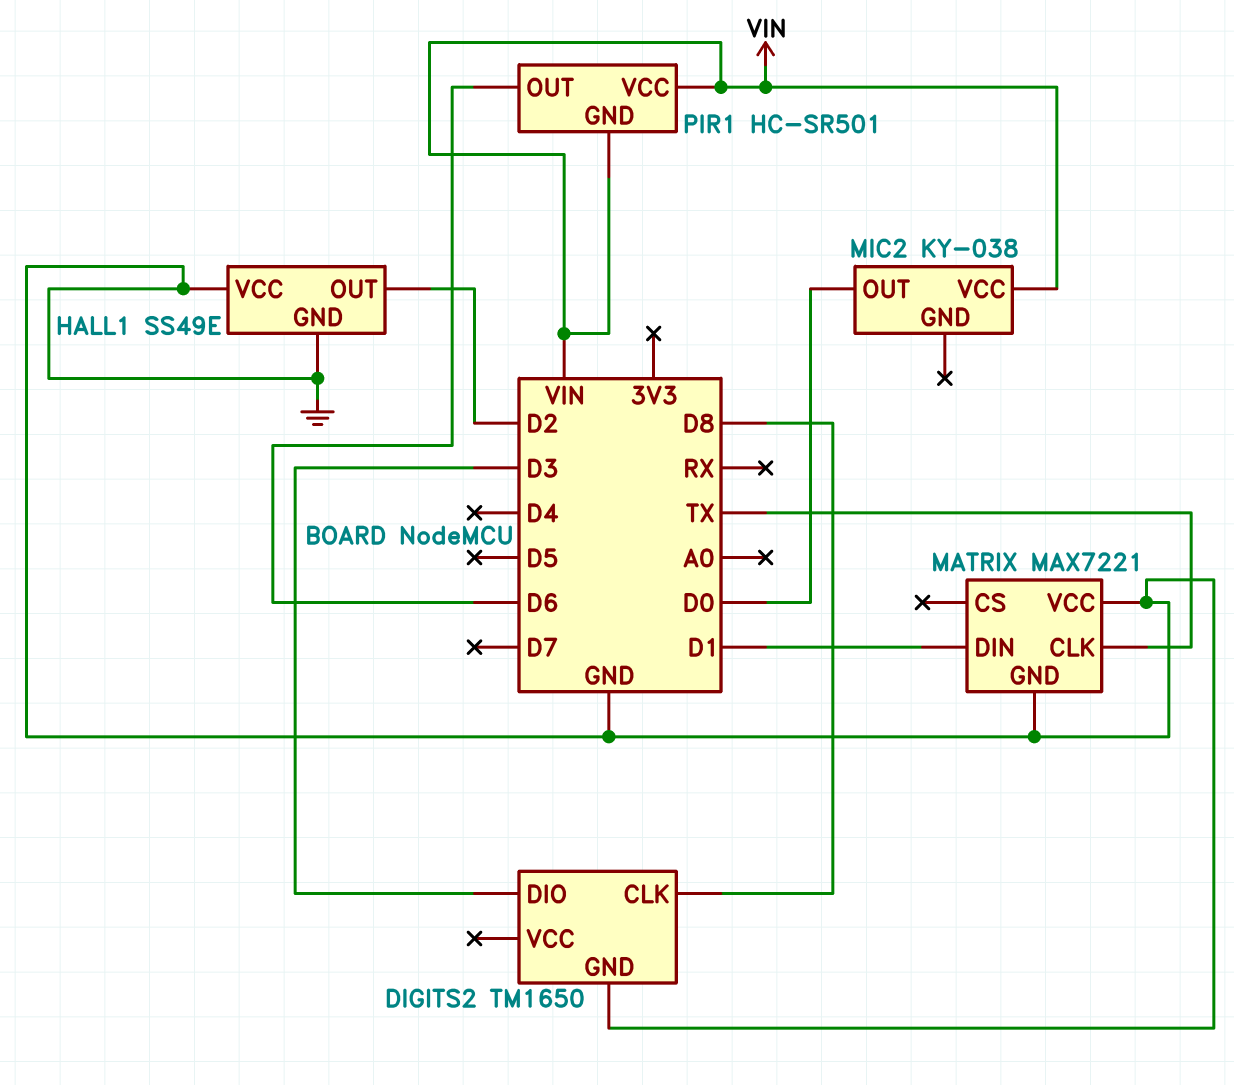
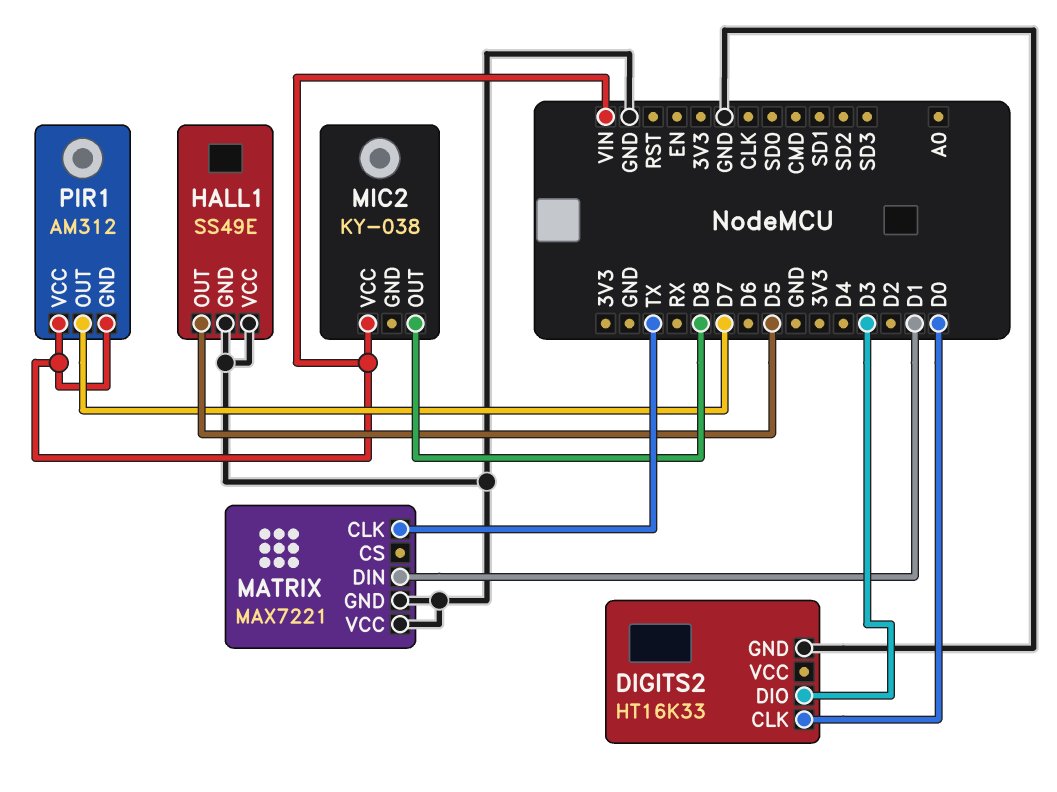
DIGITS2: TM1650 -> HT16K33
DIGITS2 pin CLK: D8 -> D0
HALL1 pin OUT: D2 -> D5
MIC2 pin OUT: D0 -> D8
PIR1: HC-SR501 -> AM312
PIR1 pin OUT: D6 -> D7

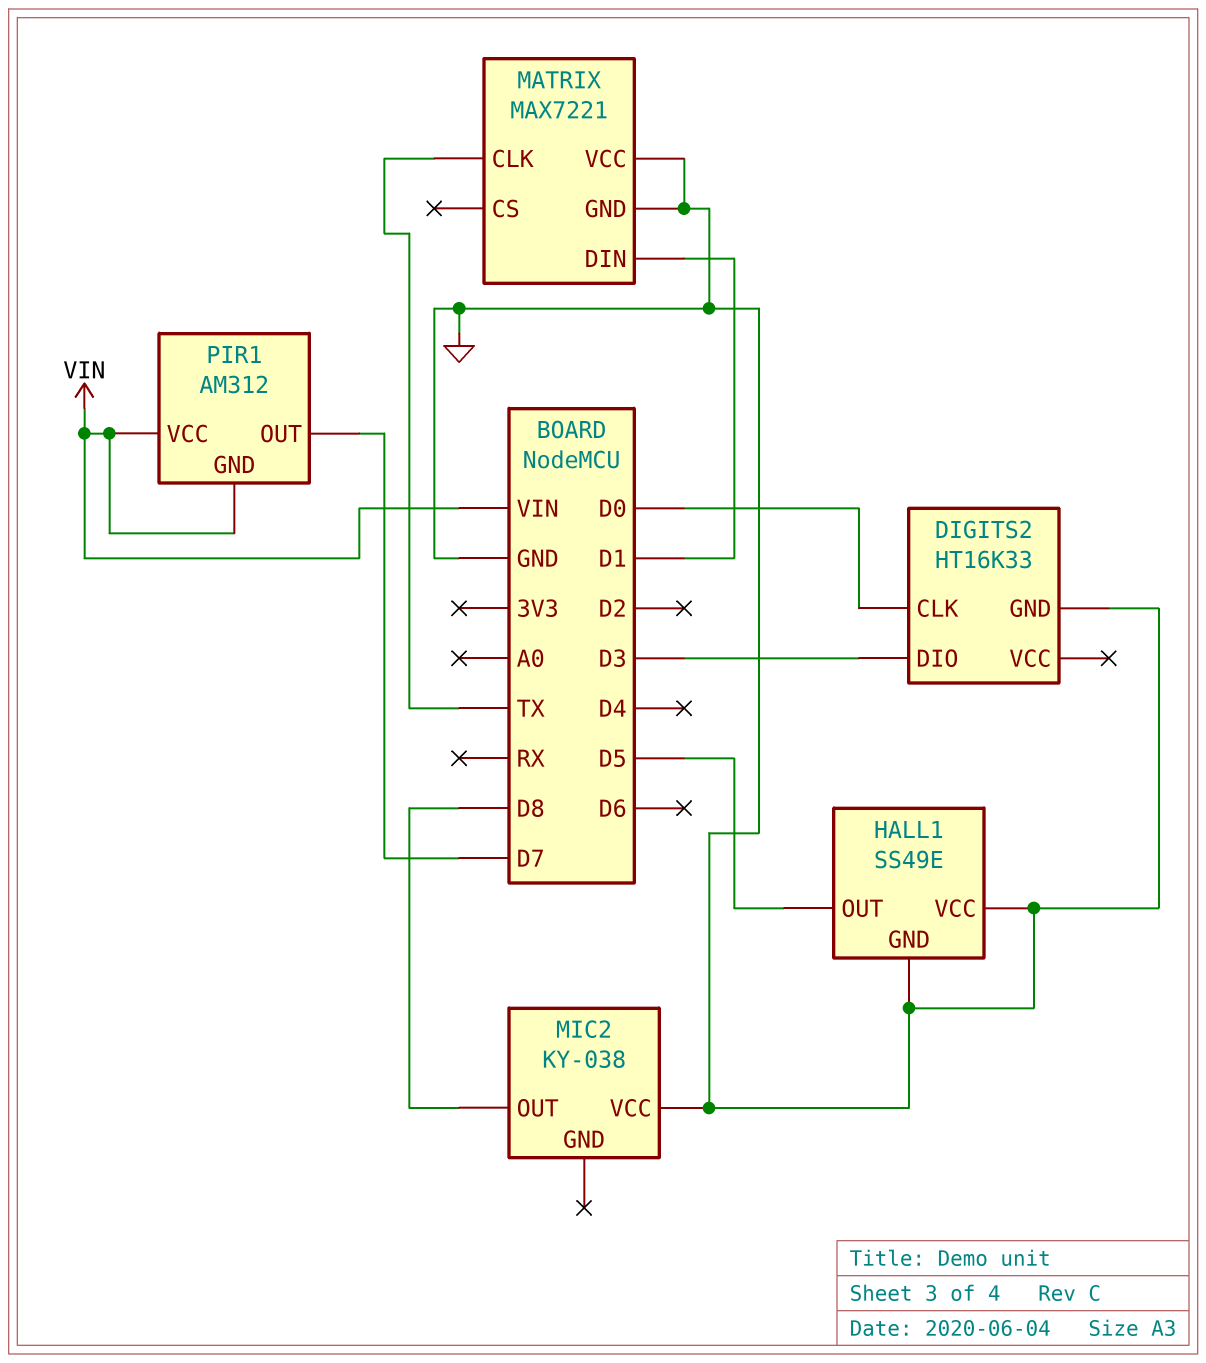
MIC2 pin VCC: VIN -> GND

